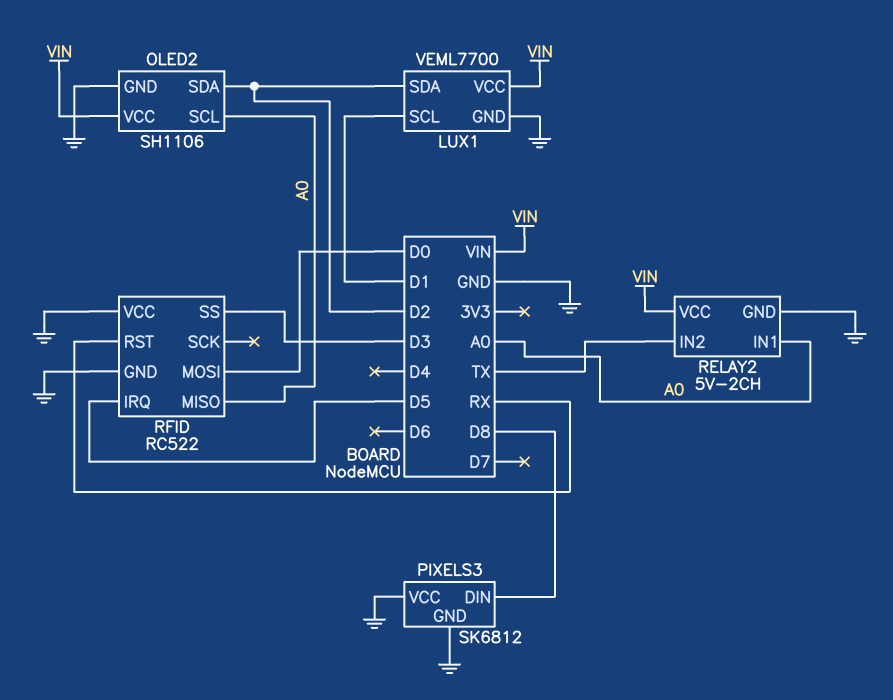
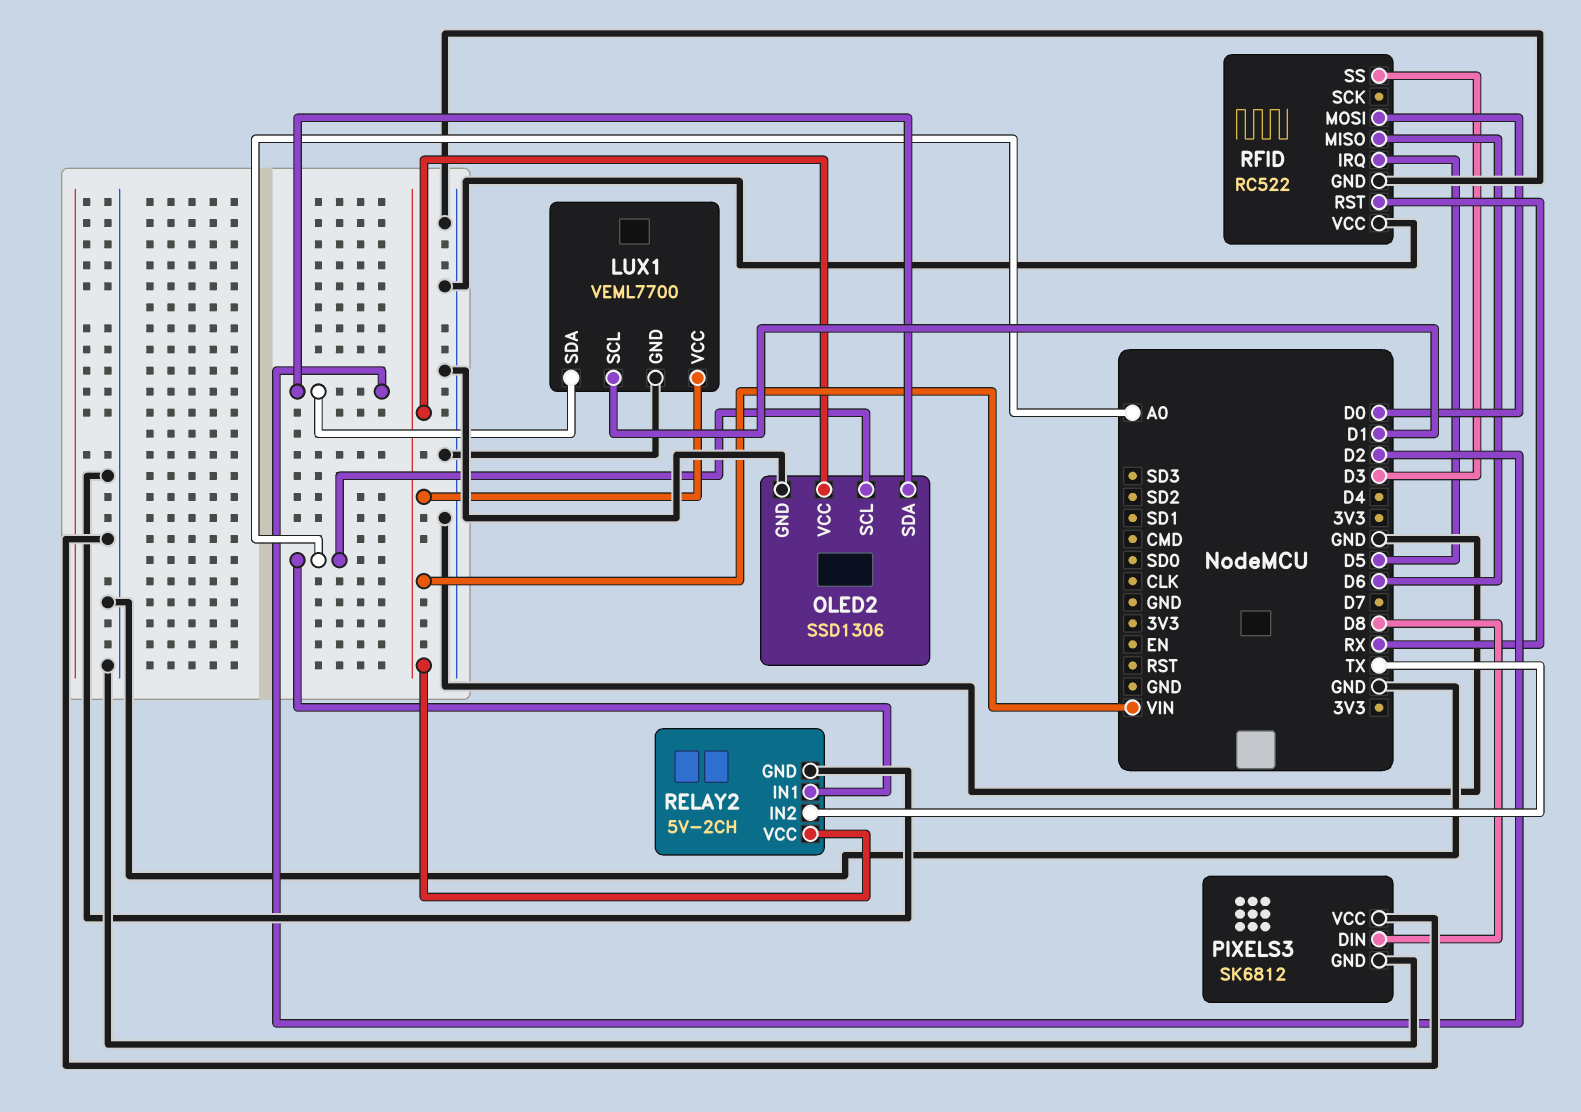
OLED2: SH1106 -> SSD1306
RFID pin MISO: A0 -> D6

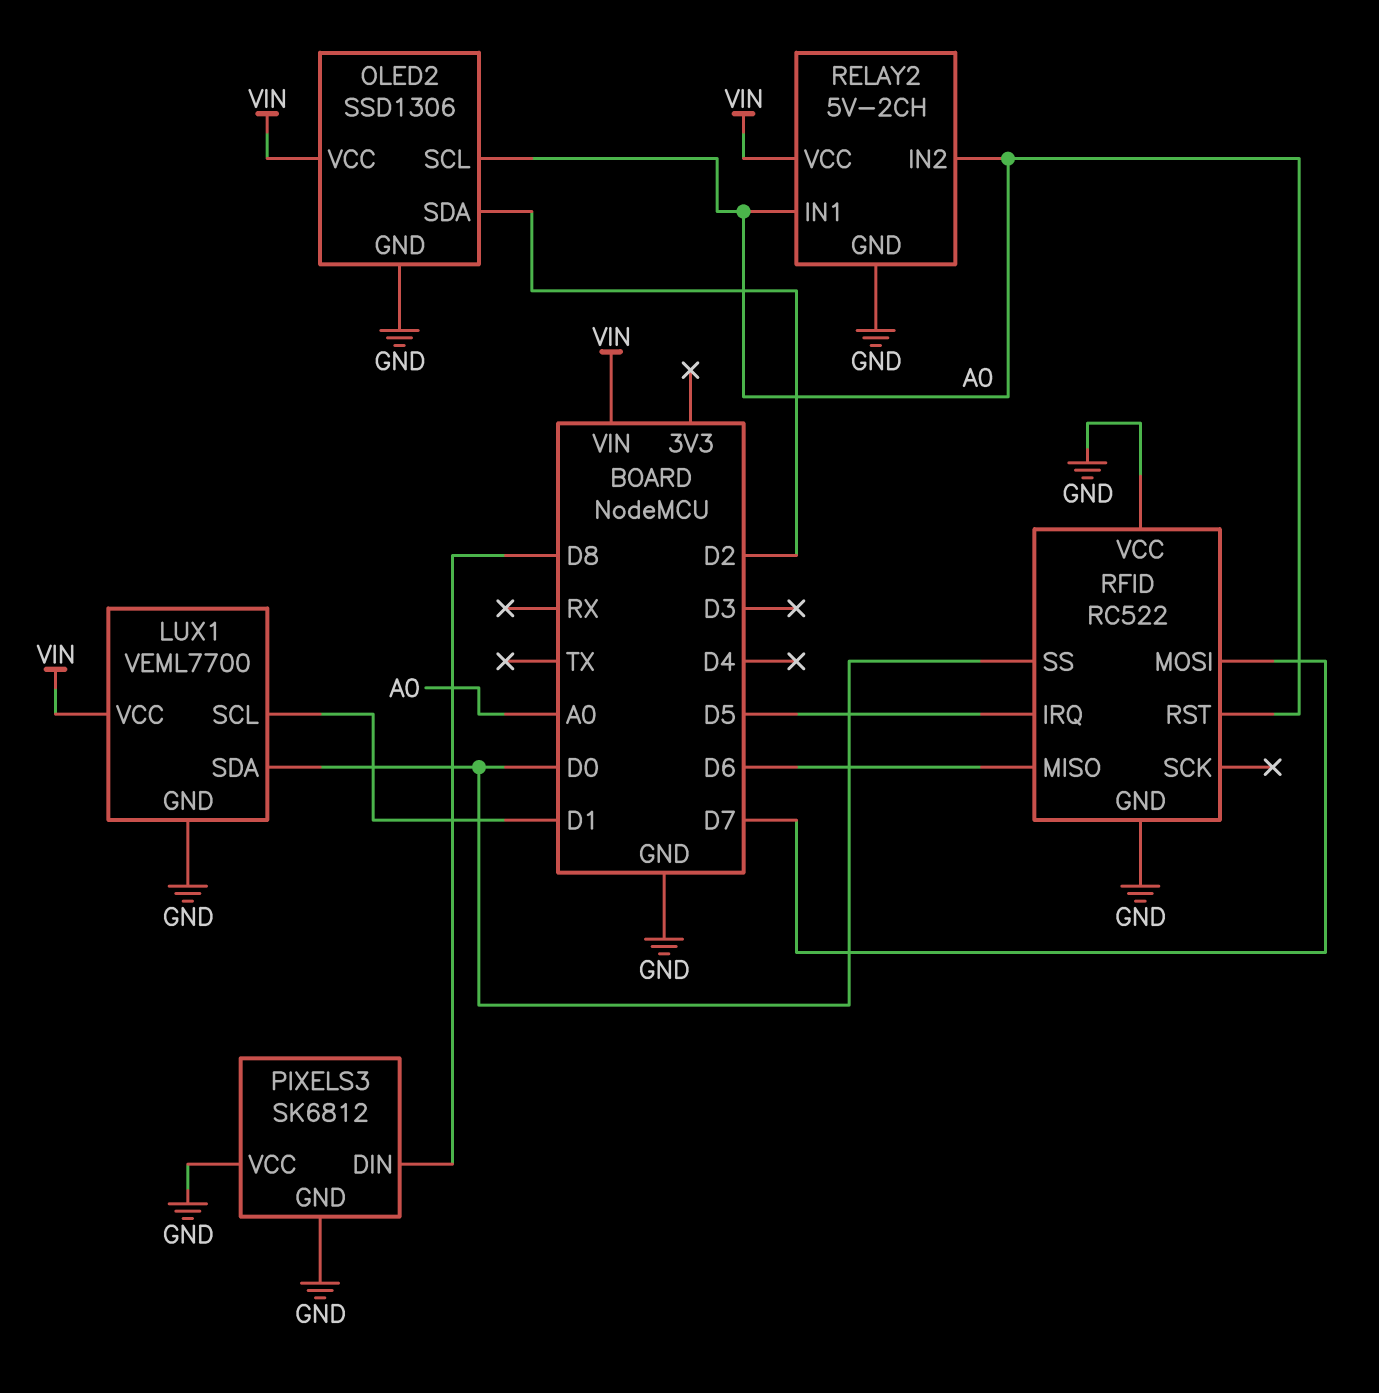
LUX1 pin SDA: D2 -> D0
RELAY2 pin IN2: TX -> A0
RFID pin MOSI: D0 -> D7
RFID pin RST: RX -> A0
RFID pin SS: D3 -> D0

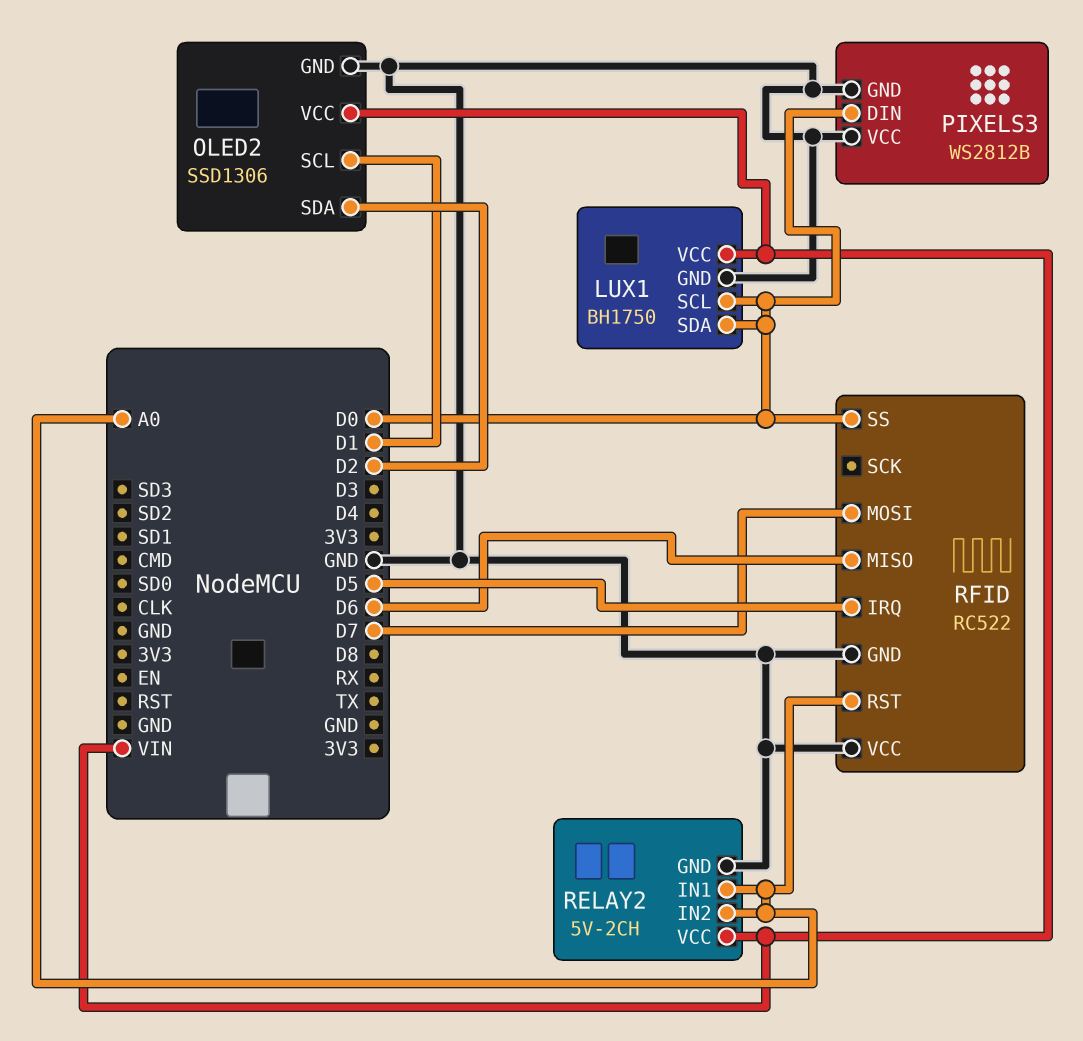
LUX1: VEML7700 -> BH1750
LUX1 pin SCL: D1 -> D0
OLED2 pin SCL: A0 -> D1
PIXELS3: SK6812 -> WS2812B
PIXELS3 pin DIN: D8 -> D0

